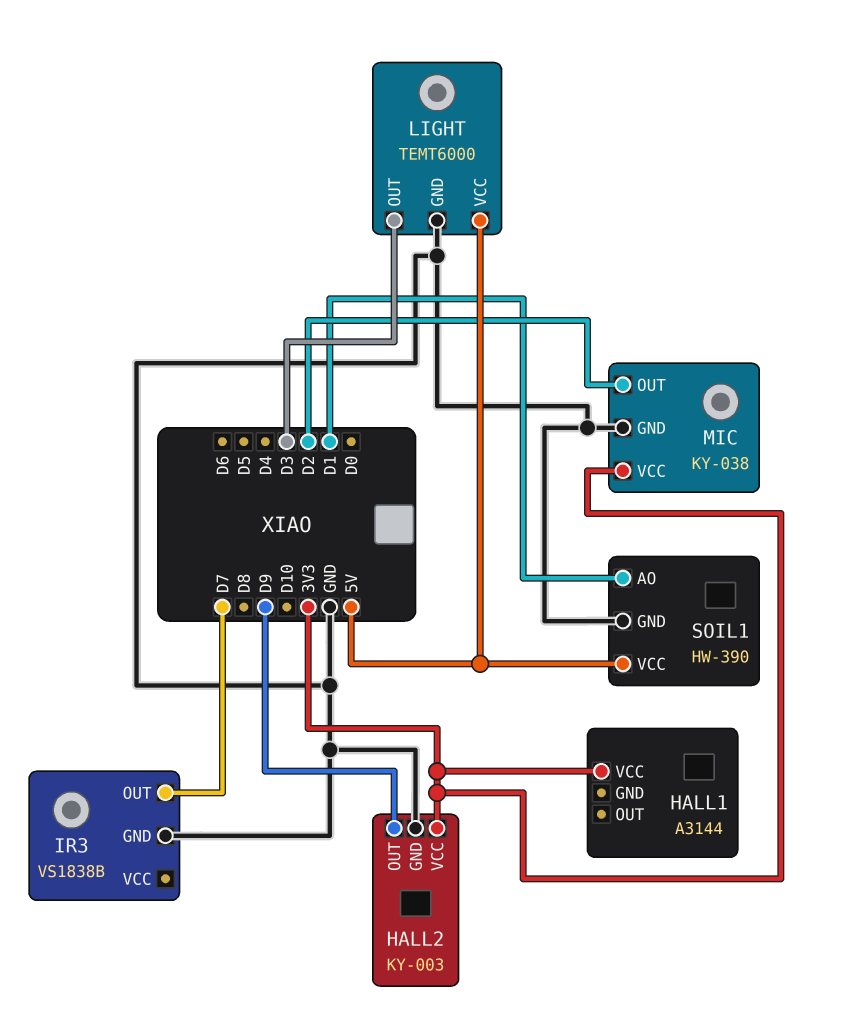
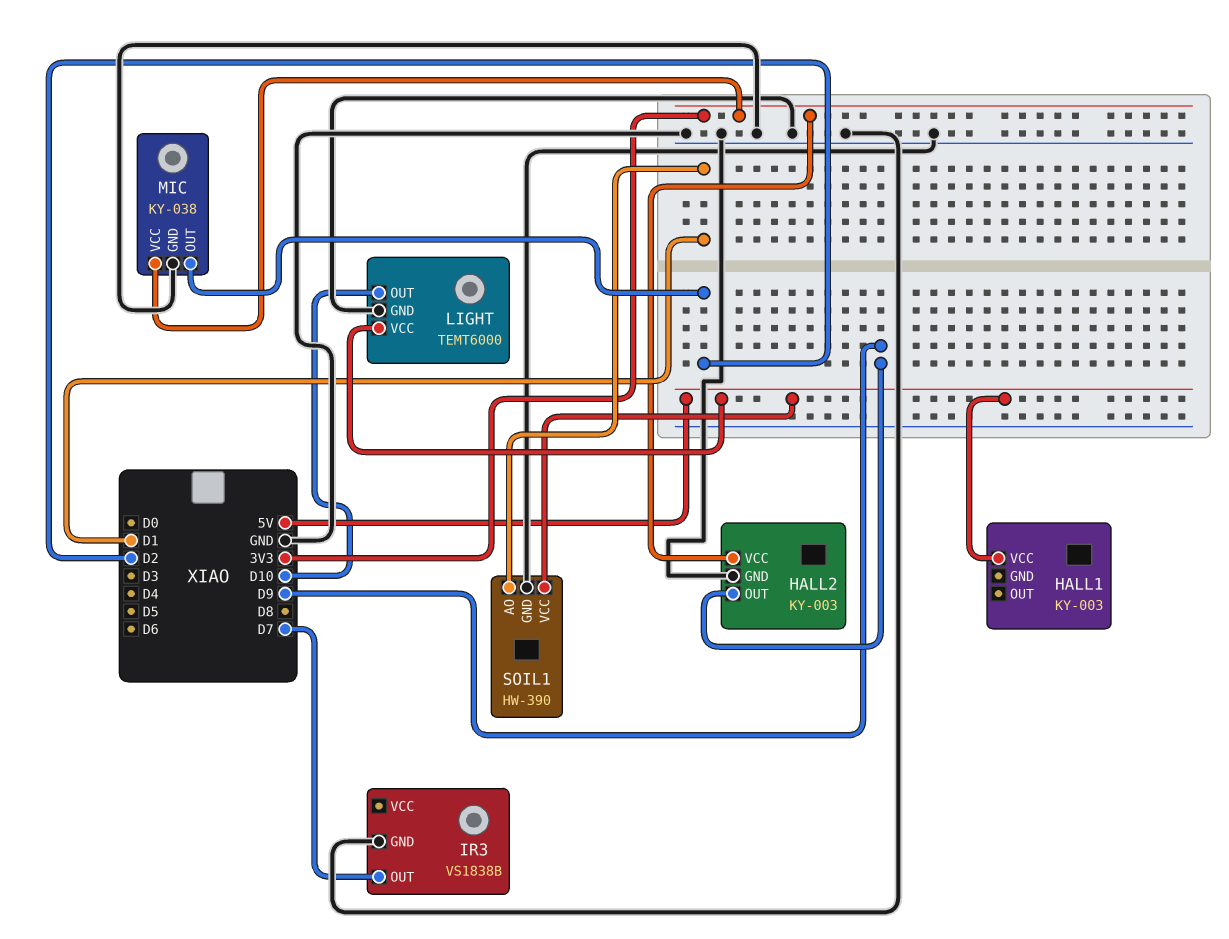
HALL1: A3144 -> KY-003
HALL1 pin VCC: 3V3 -> 5V
LIGHT pin OUT: D3 -> D10

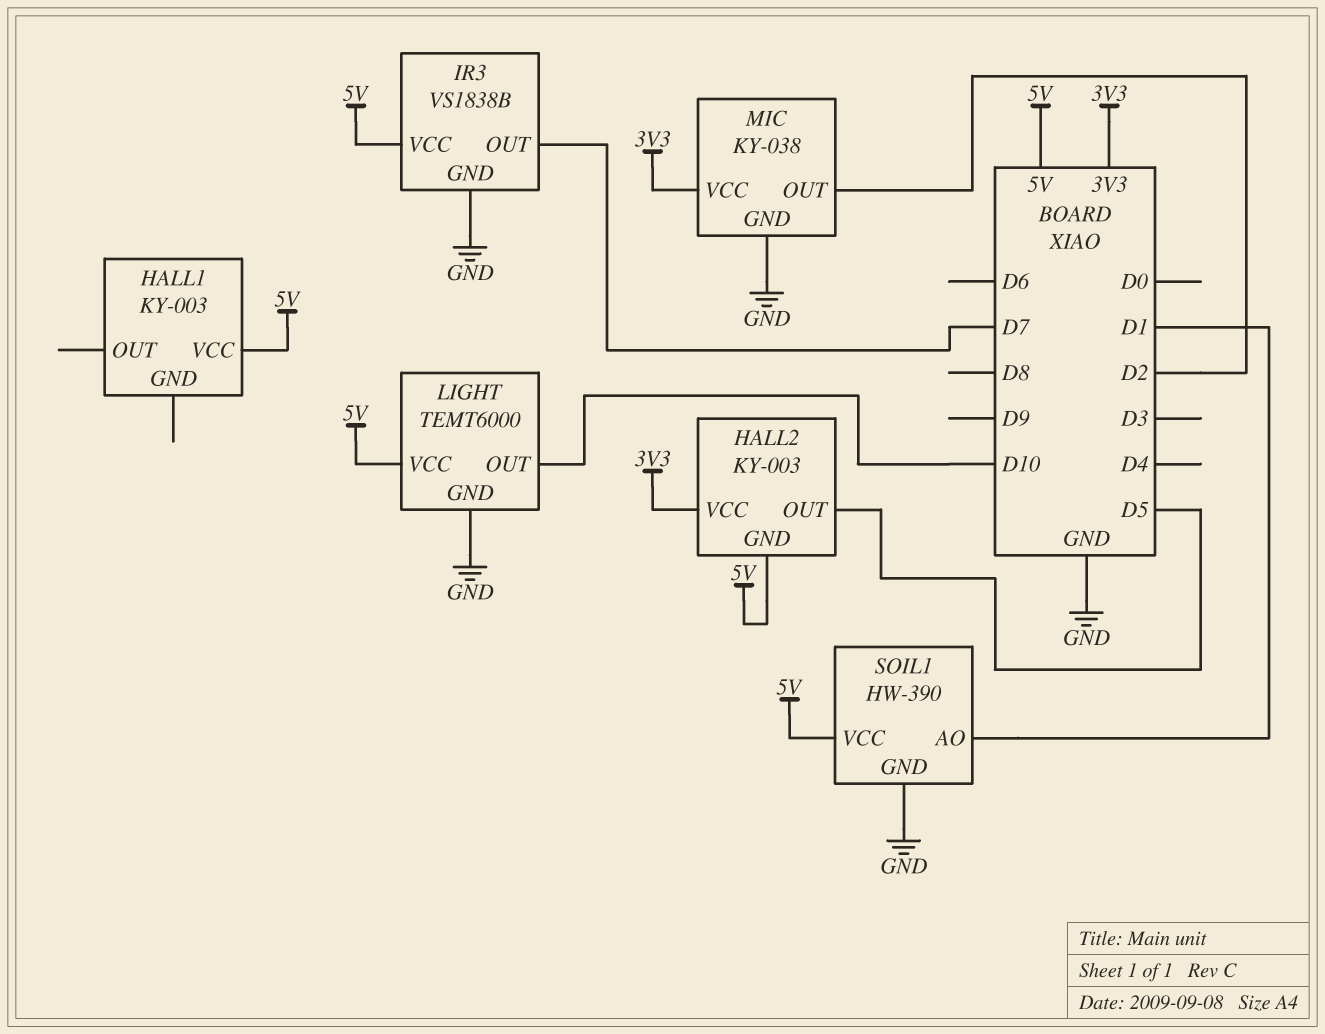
HALL2 pin GND: GND -> 5V
HALL2 pin OUT: D9 -> D5
IR3 pin VCC: none -> 5V

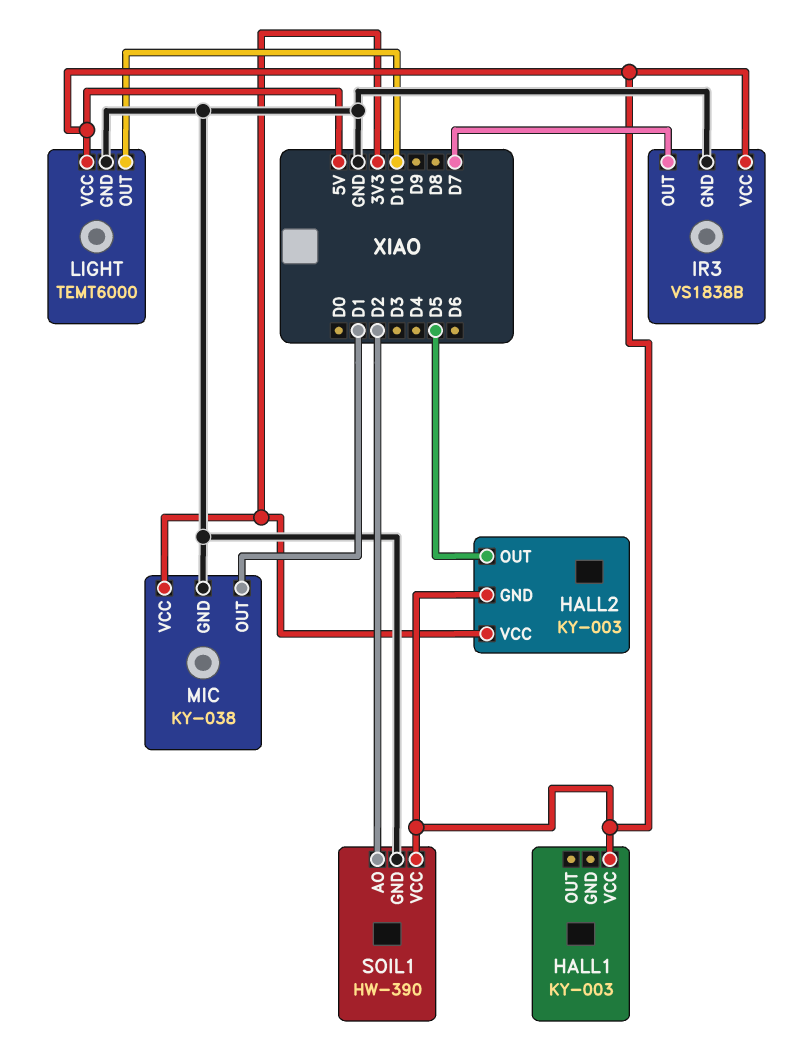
MIC pin OUT: D2 -> D1
SOIL1 pin AO: D1 -> D2

